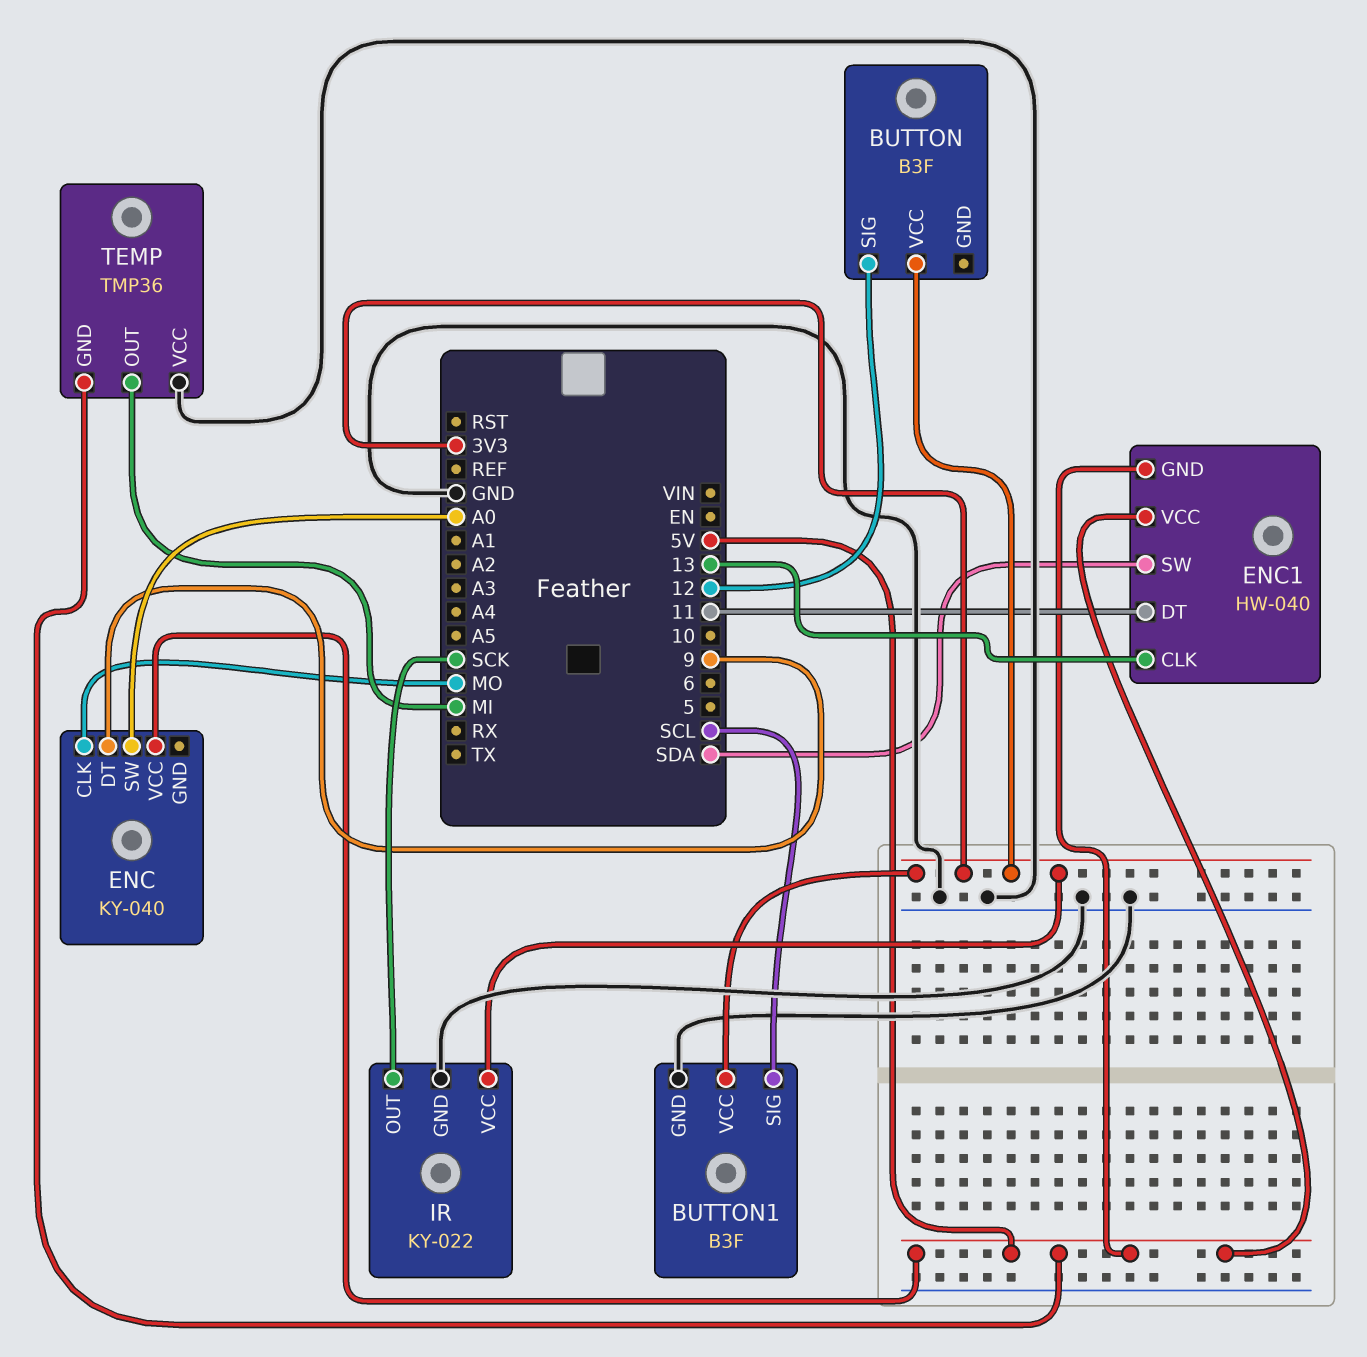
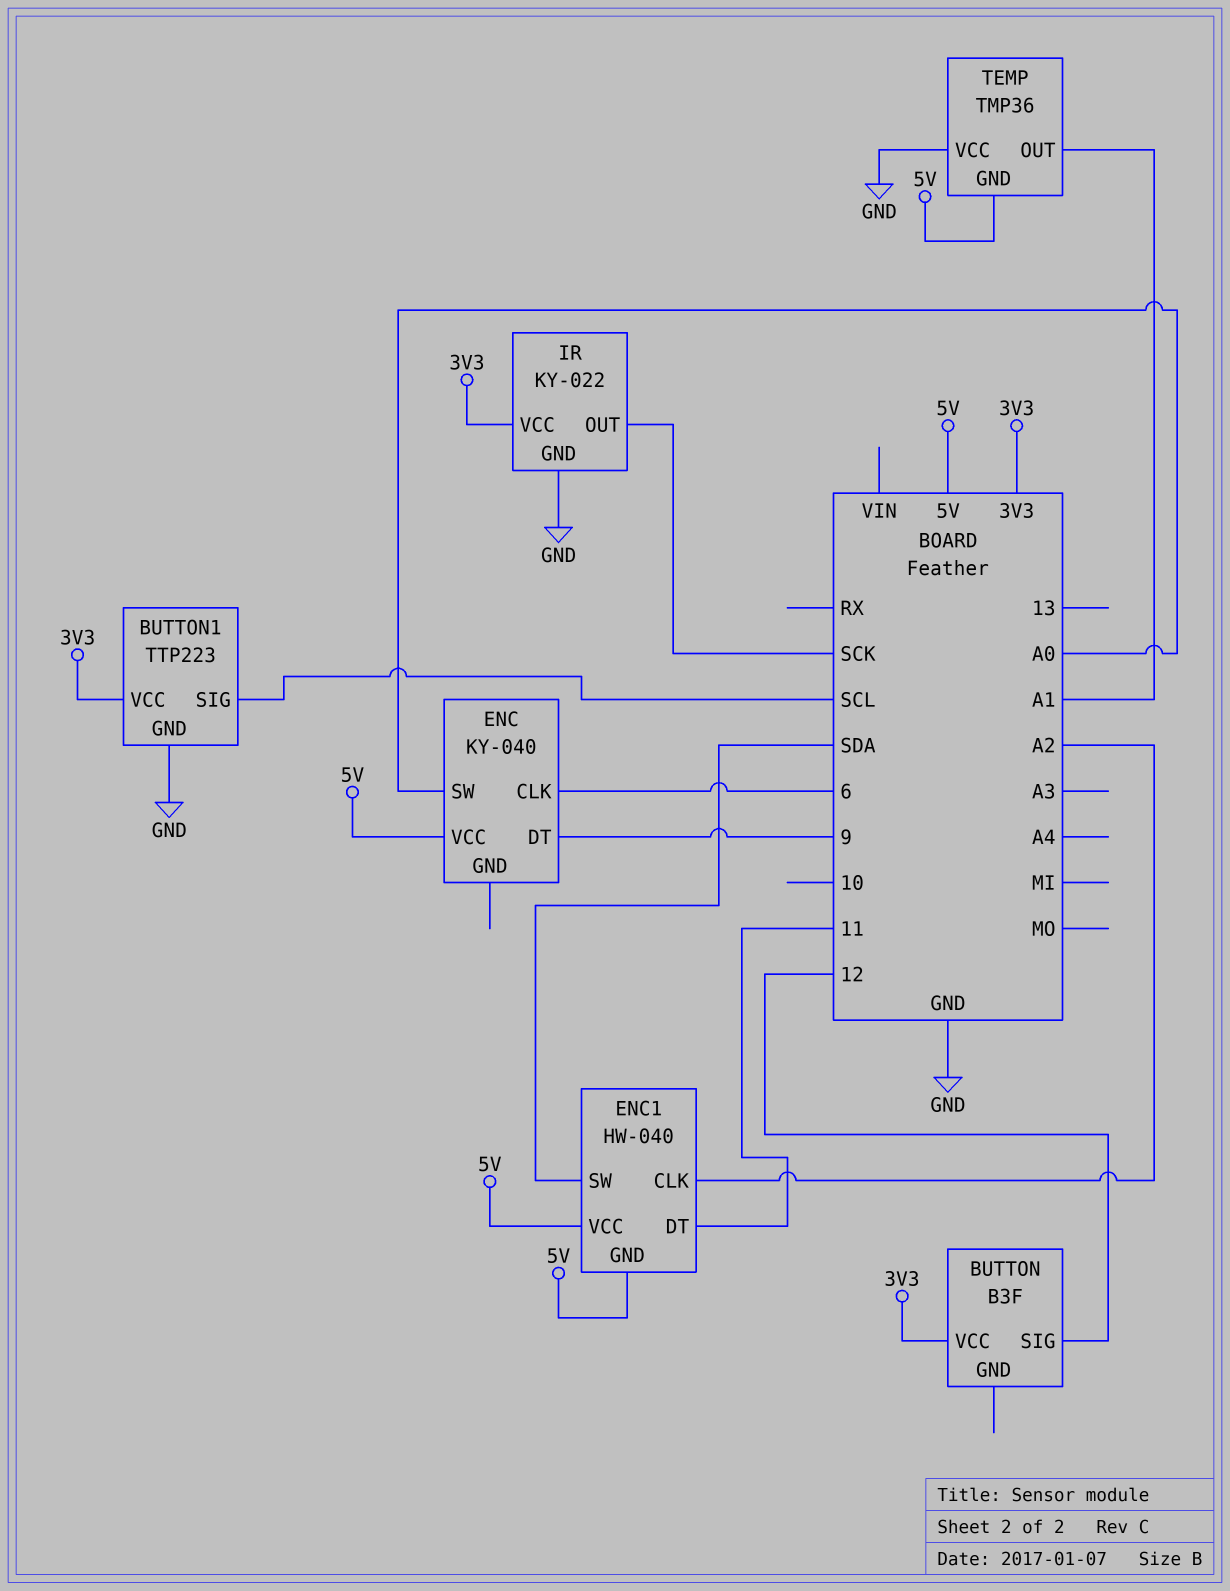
BUTTON1: B3F -> TTP223
ENC pin CLK: MO -> 6
ENC1 pin CLK: 13 -> A2
TEMP pin OUT: MI -> A1

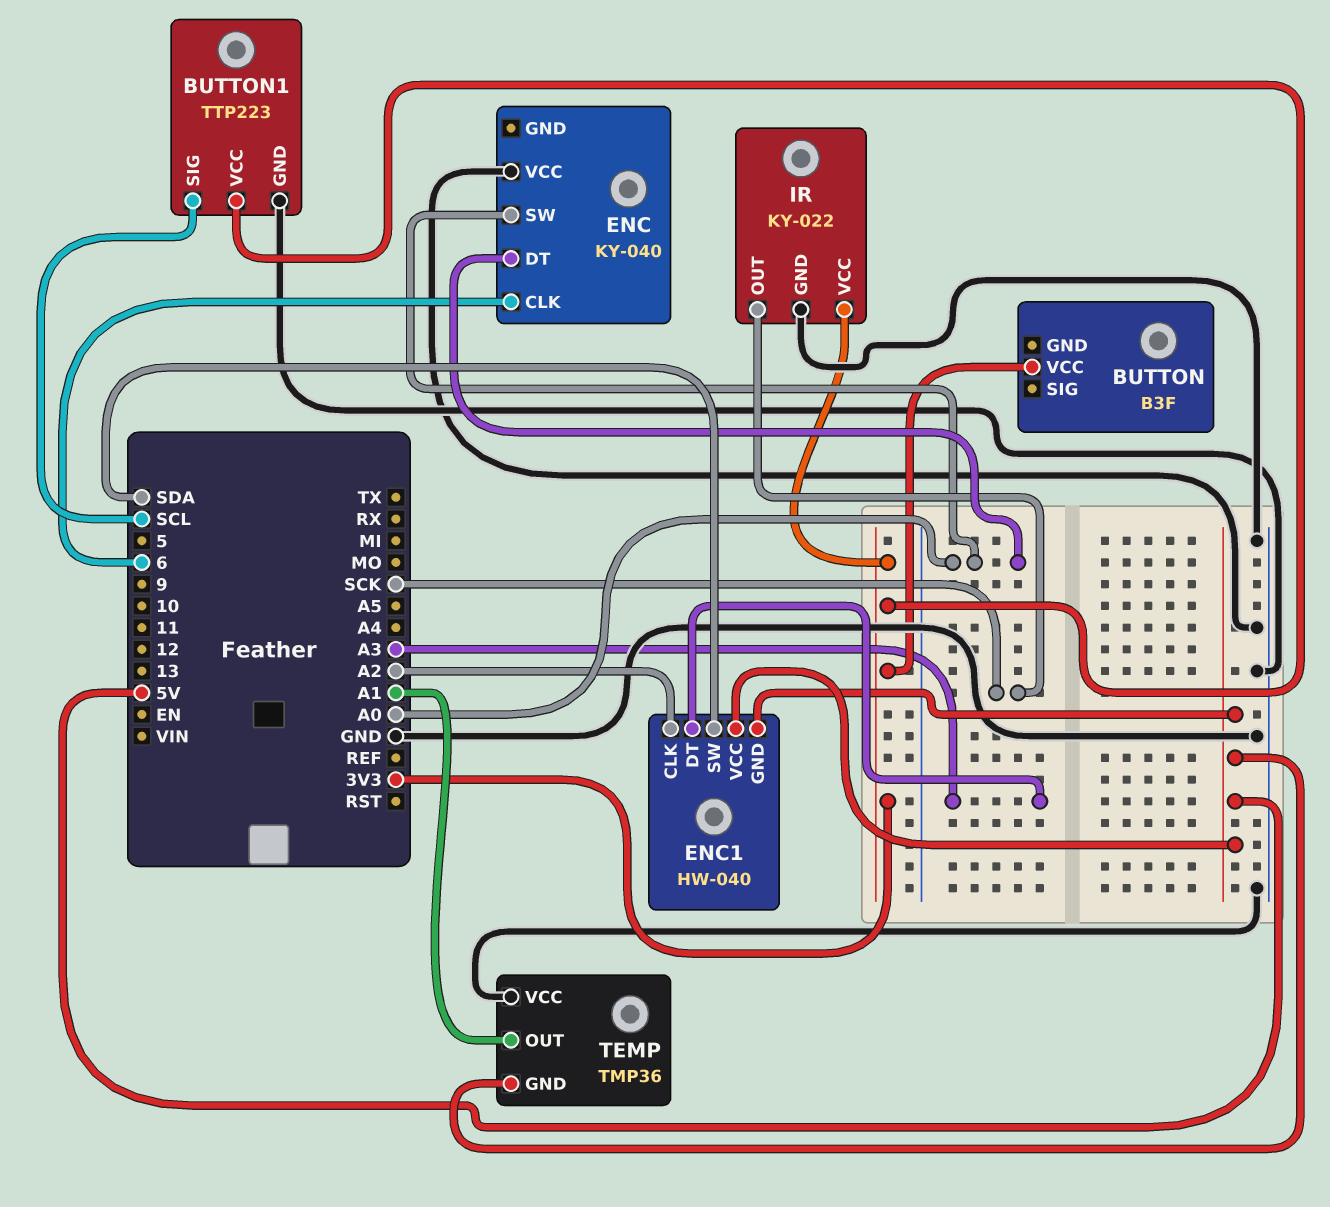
BUTTON pin SIG: 12 -> none
ENC pin DT: 9 -> A0
ENC pin VCC: 5V -> GND
ENC1 pin DT: 11 -> A3

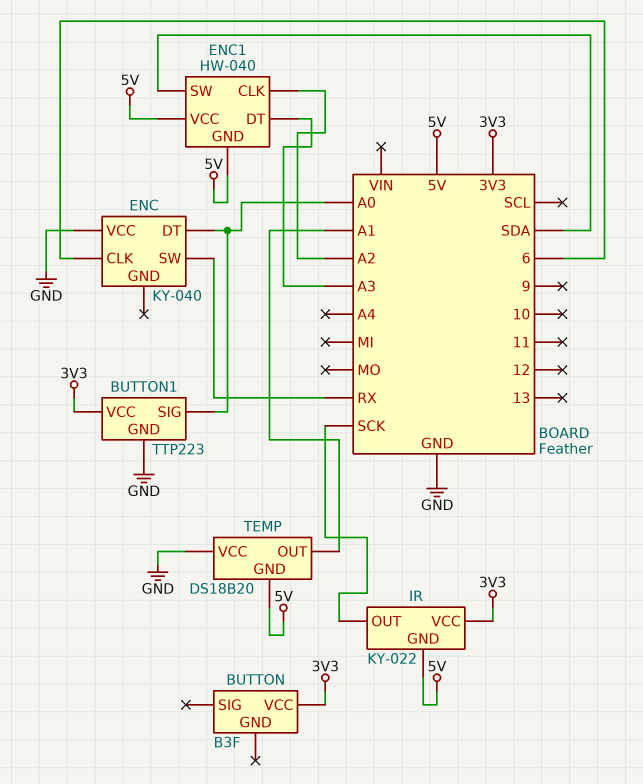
BUTTON1 pin SIG: SCL -> A0
ENC pin SW: A0 -> RX
IR pin GND: GND -> 5V
TEMP: TMP36 -> DS18B20

